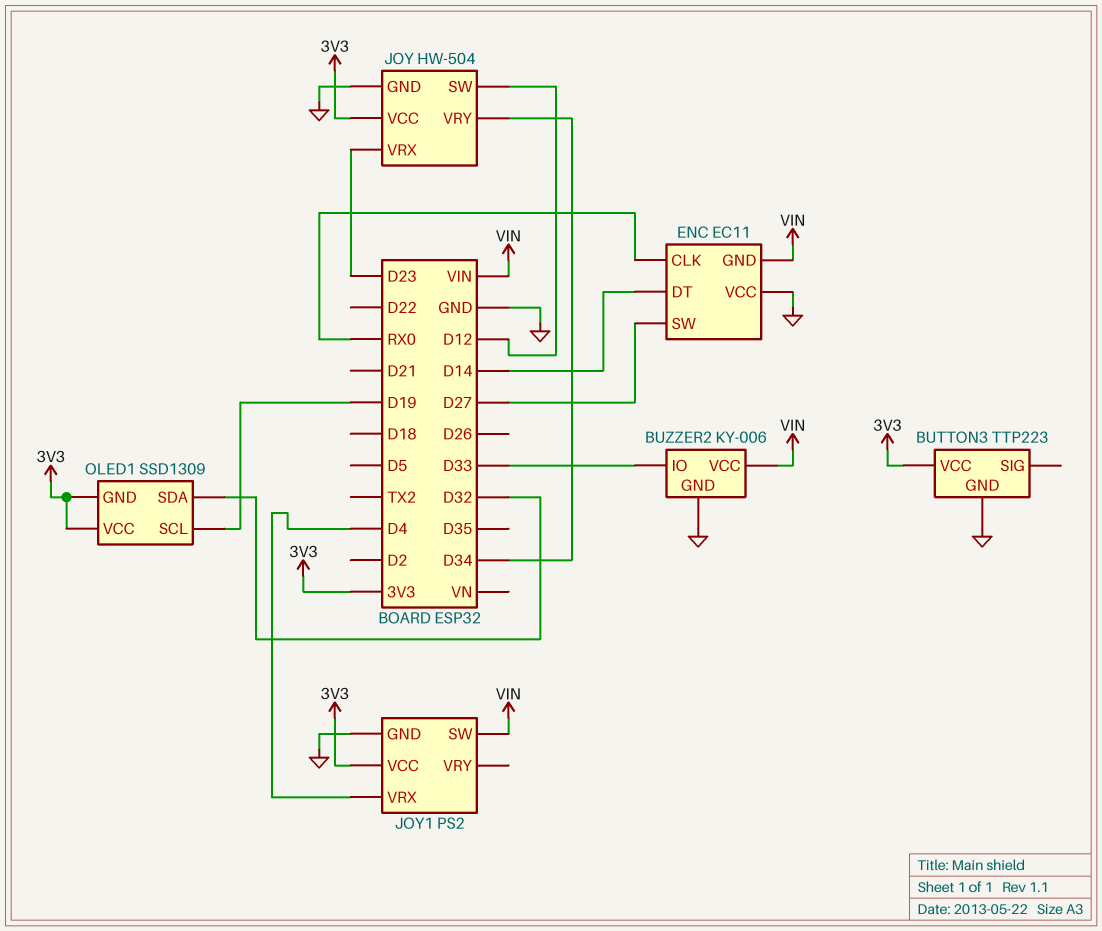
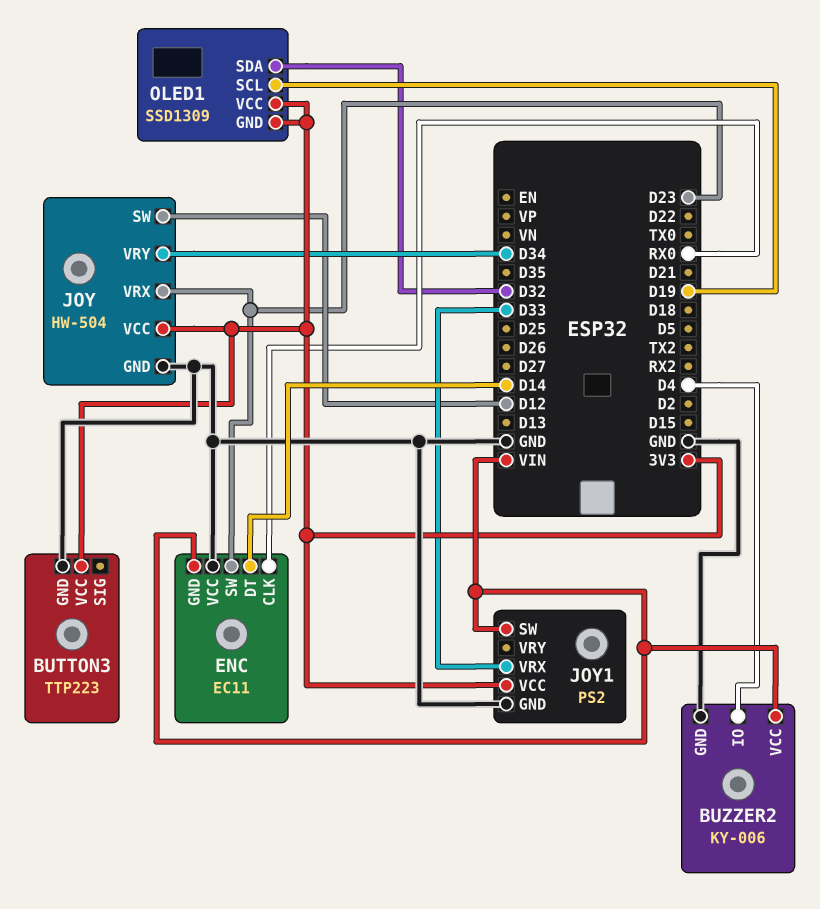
BUZZER2 pin IO: D33 -> D4
ENC pin SW: D27 -> D23
JOY1 pin VRX: D4 -> D33

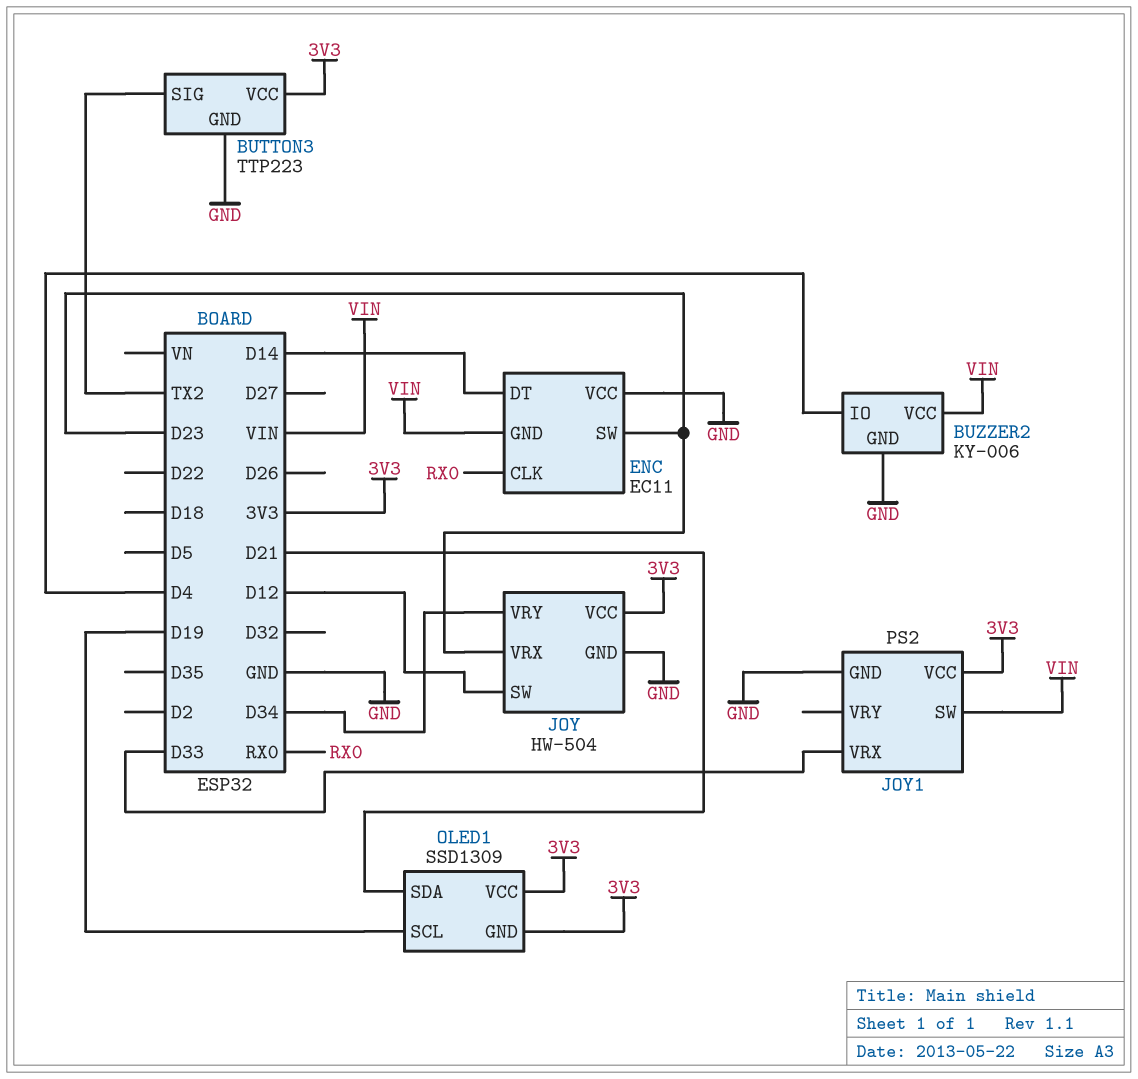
BUTTON3 pin SIG: none -> TX2
OLED1 pin SDA: D32 -> D21

